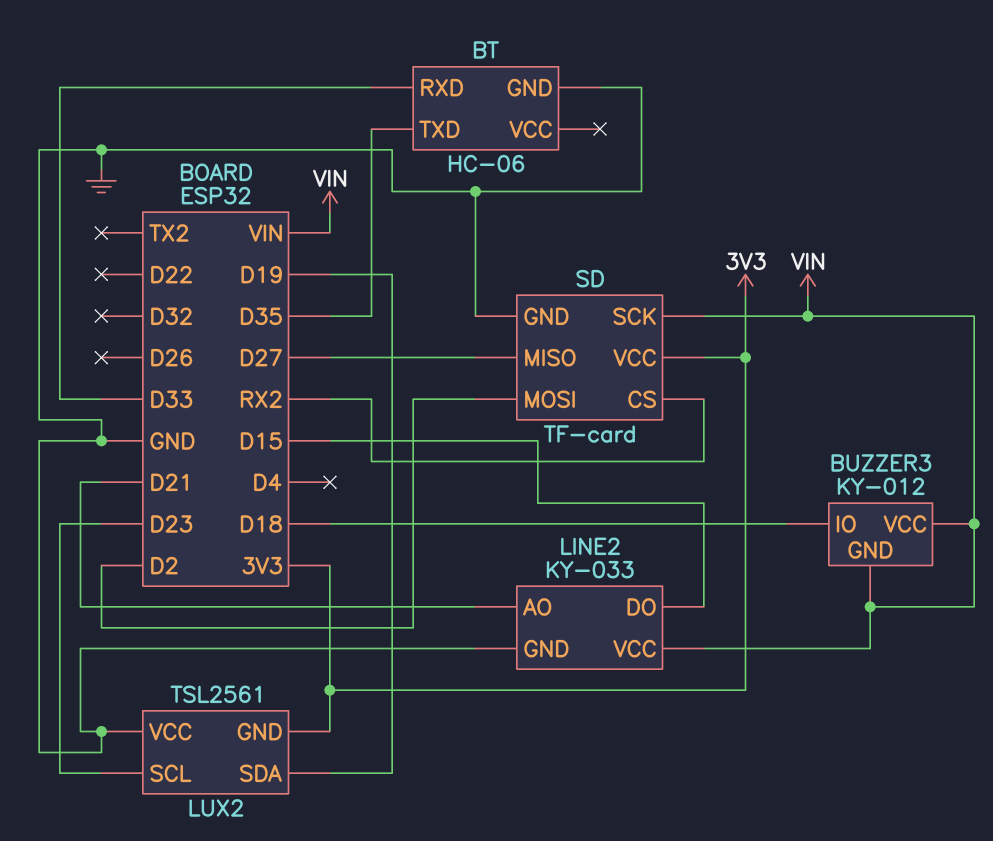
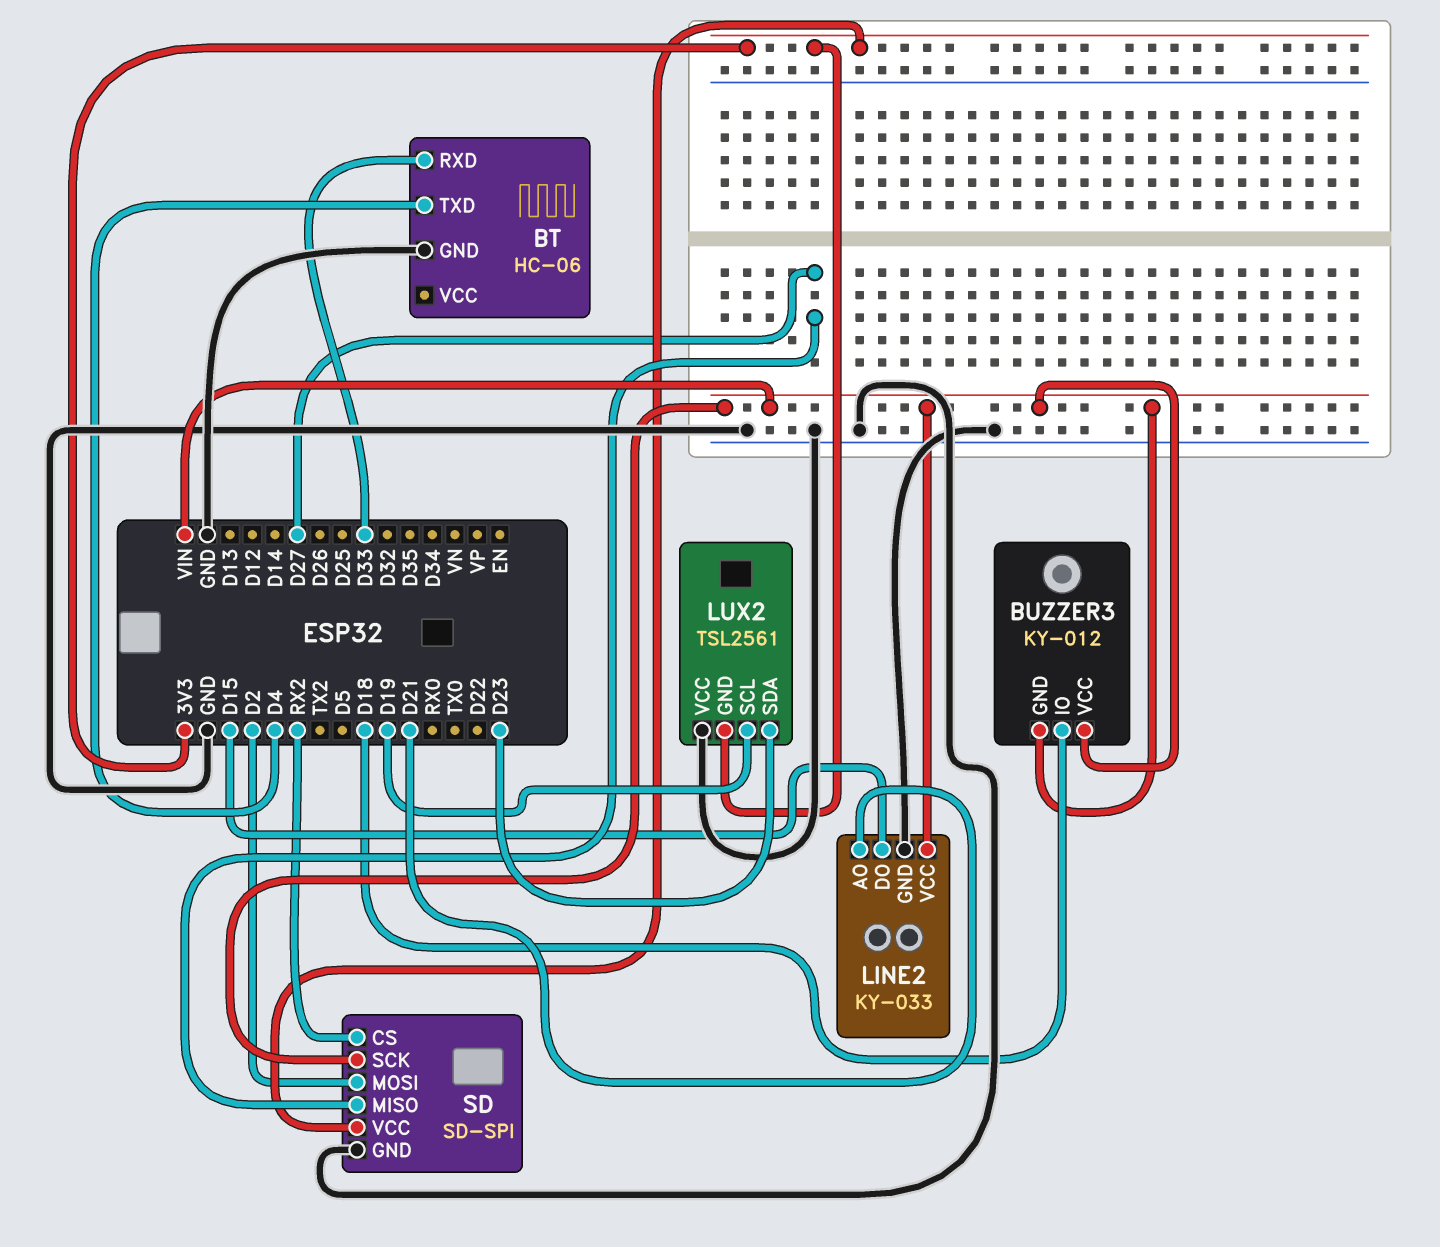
BT pin TXD: D35 -> D4
LUX2 pin SCL: D23 -> D19
LUX2 pin SDA: D19 -> D23
SD: TF-card -> SD-SPI

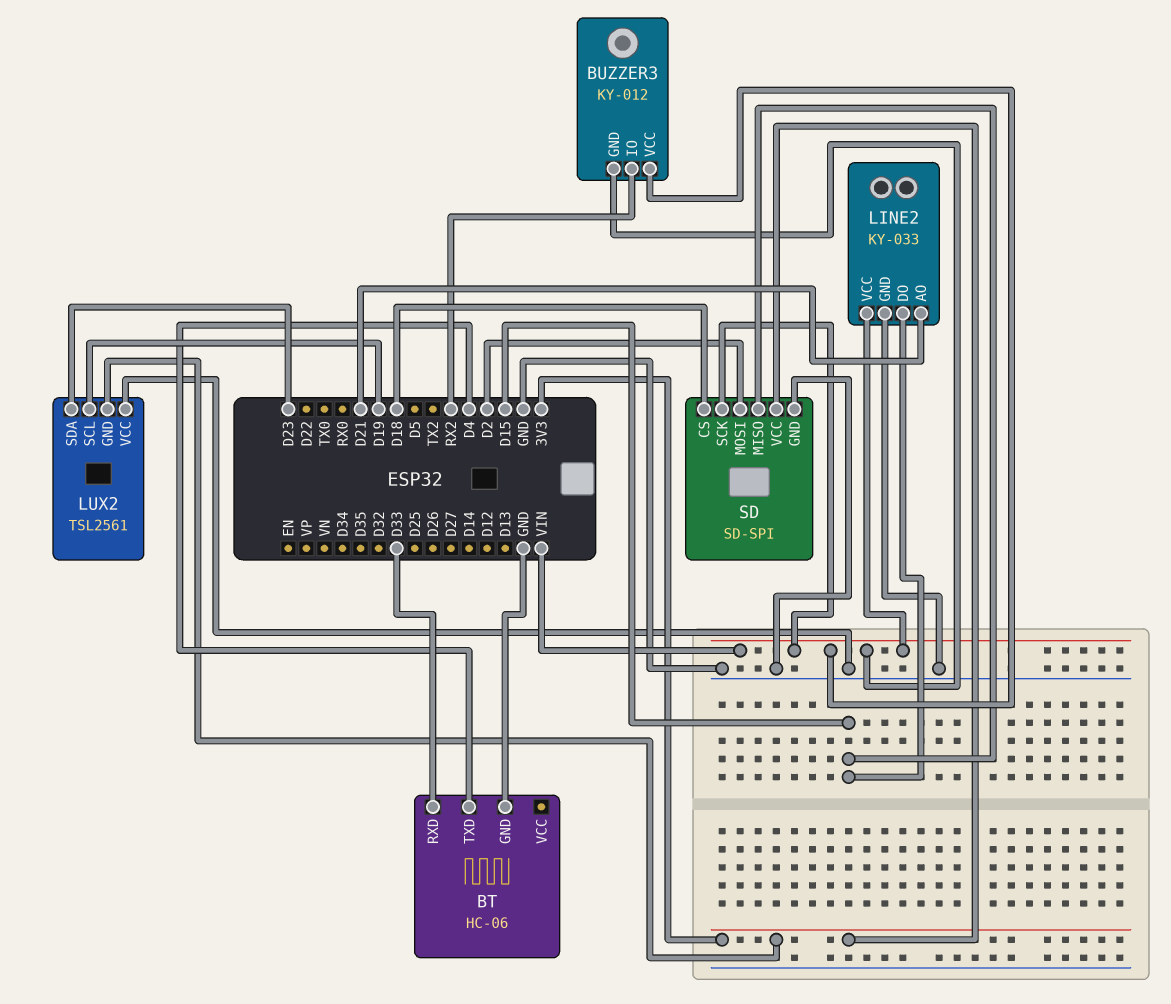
BUZZER3 pin IO: D18 -> RX2
SD pin CS: RX2 -> D18
SD pin MISO: D27 -> D15

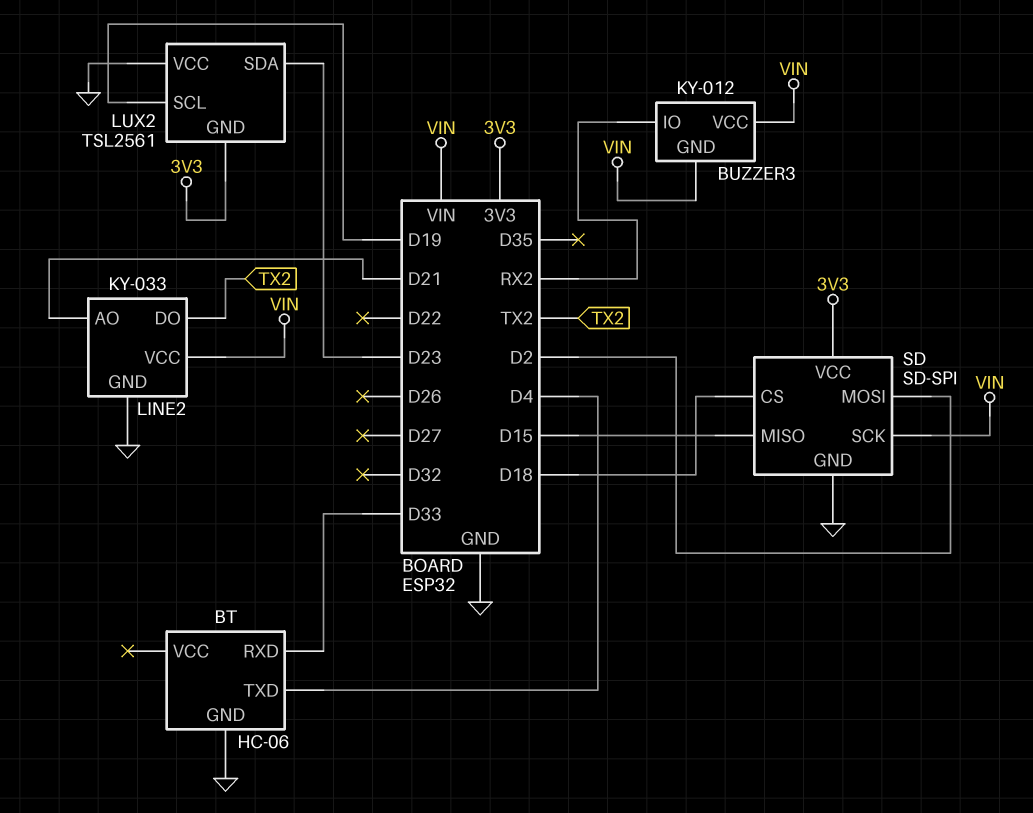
LINE2 pin DO: D15 -> TX2

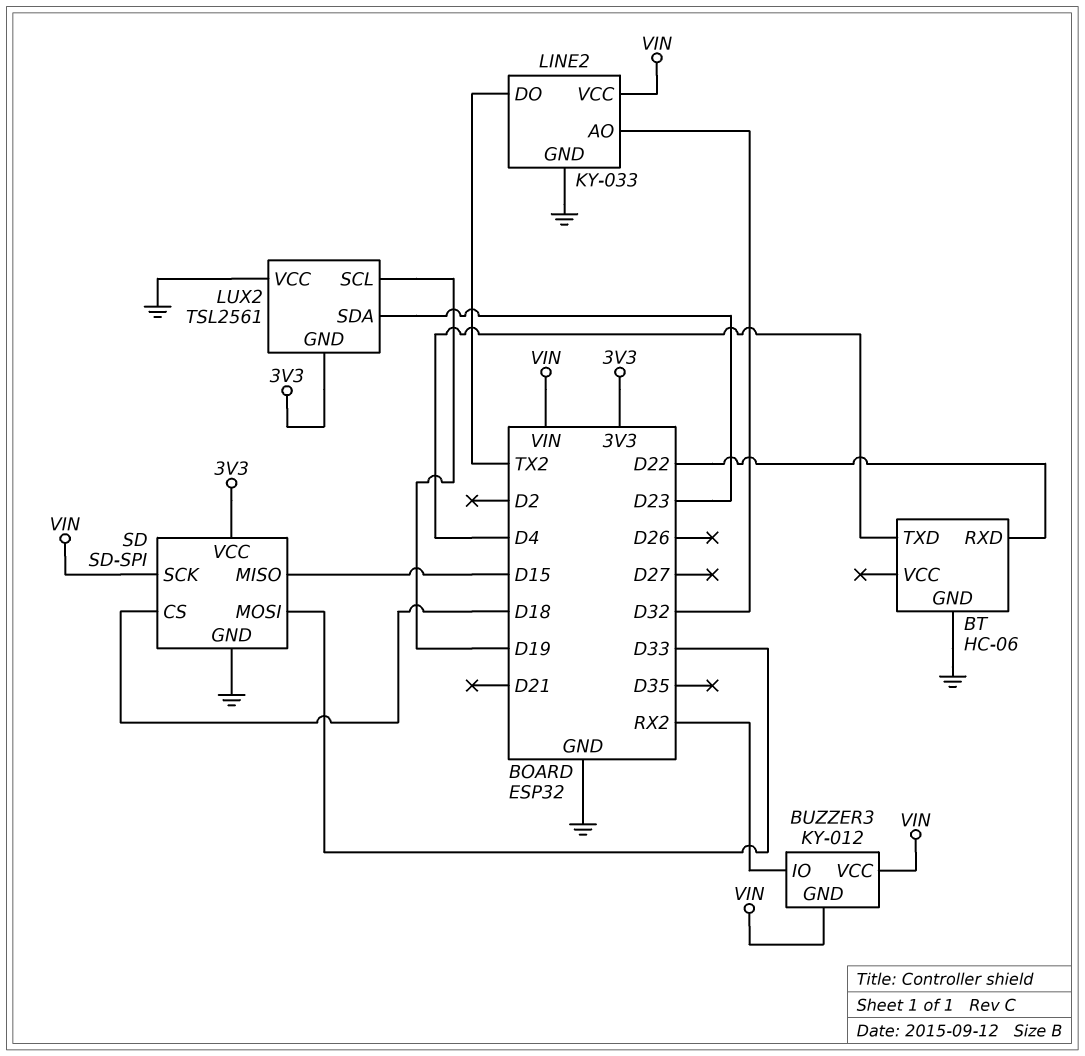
BT pin RXD: D33 -> D22
LINE2 pin AO: D21 -> D32
SD pin MOSI: D2 -> D33

